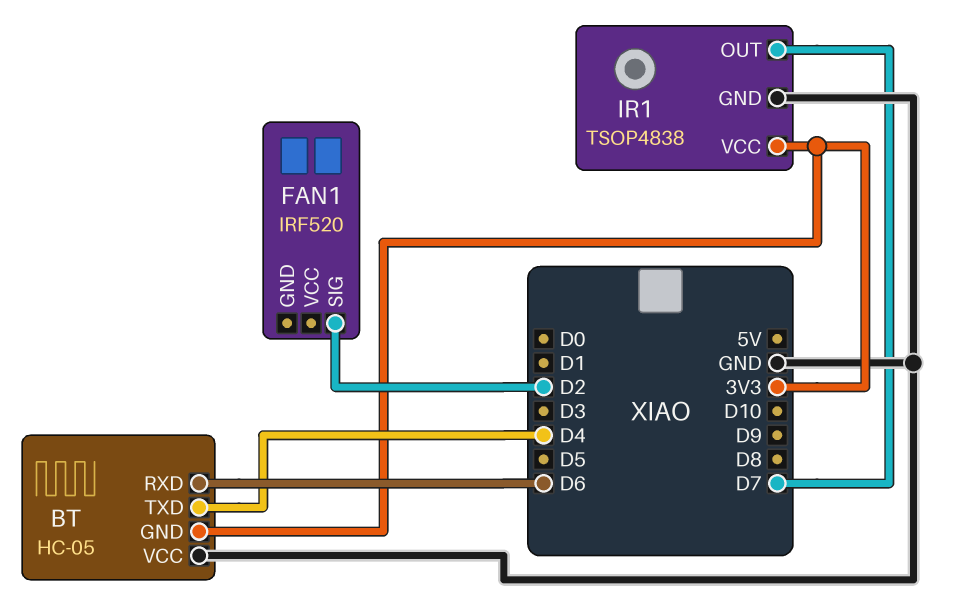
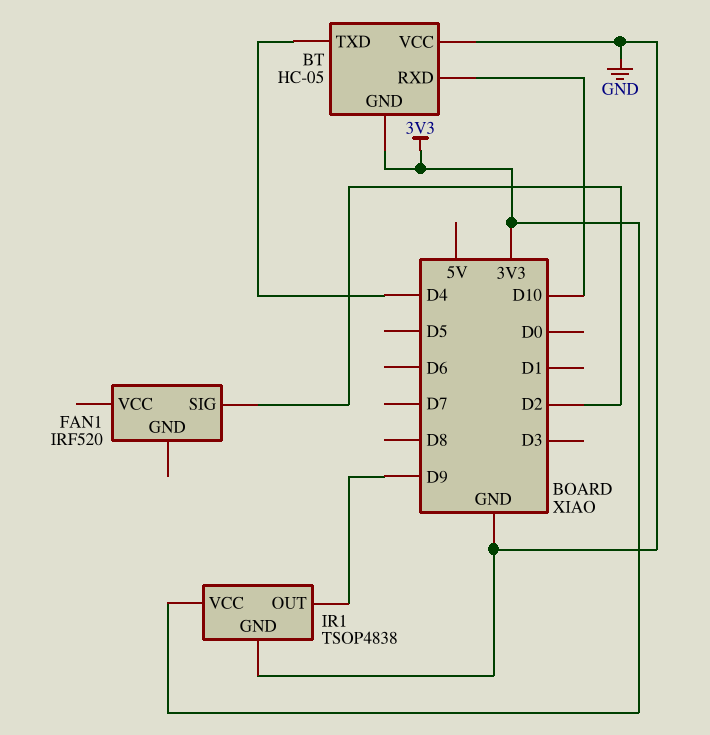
BT pin RXD: D6 -> D10
IR1 pin OUT: D7 -> D9

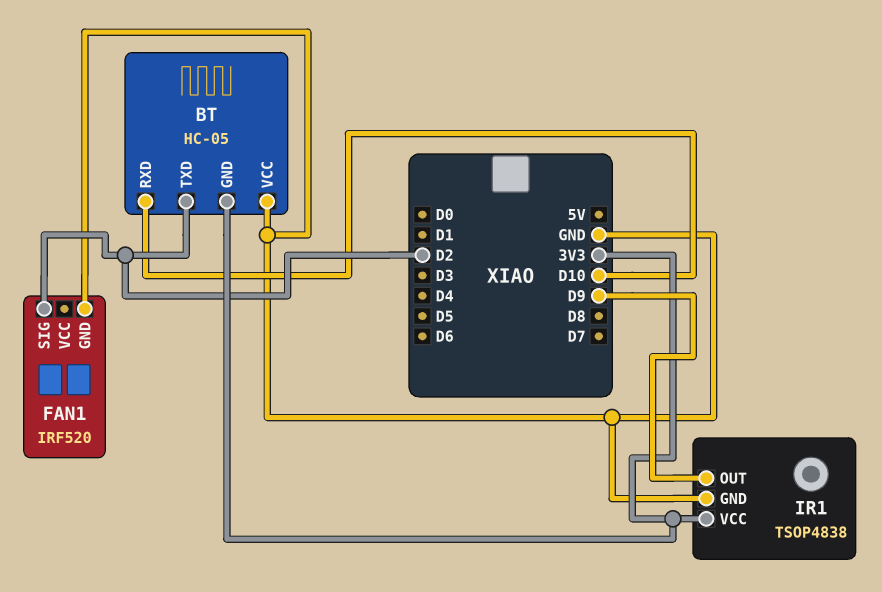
BT pin TXD: D4 -> D2
FAN1 pin GND: none -> GND

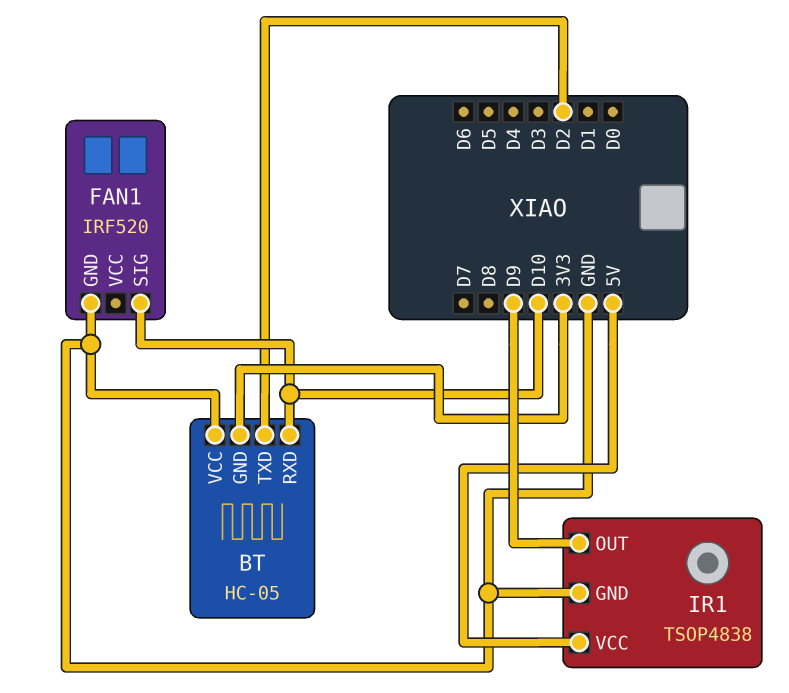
FAN1 pin SIG: D2 -> D10
IR1 pin VCC: 3V3 -> 5V

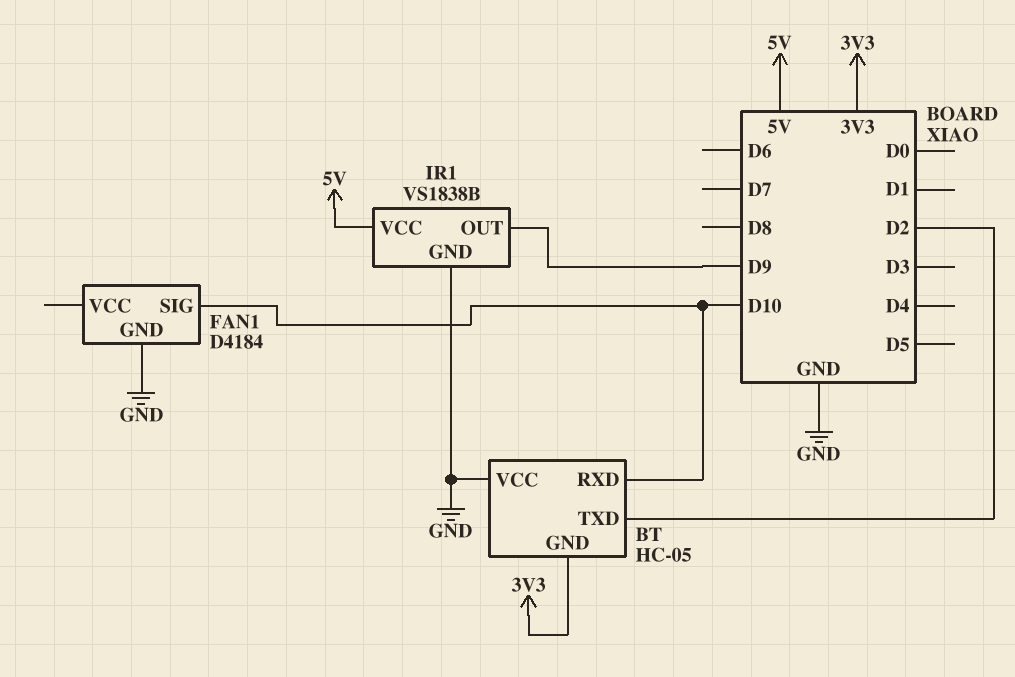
FAN1: IRF520 -> D4184
IR1: TSOP4838 -> VS1838B

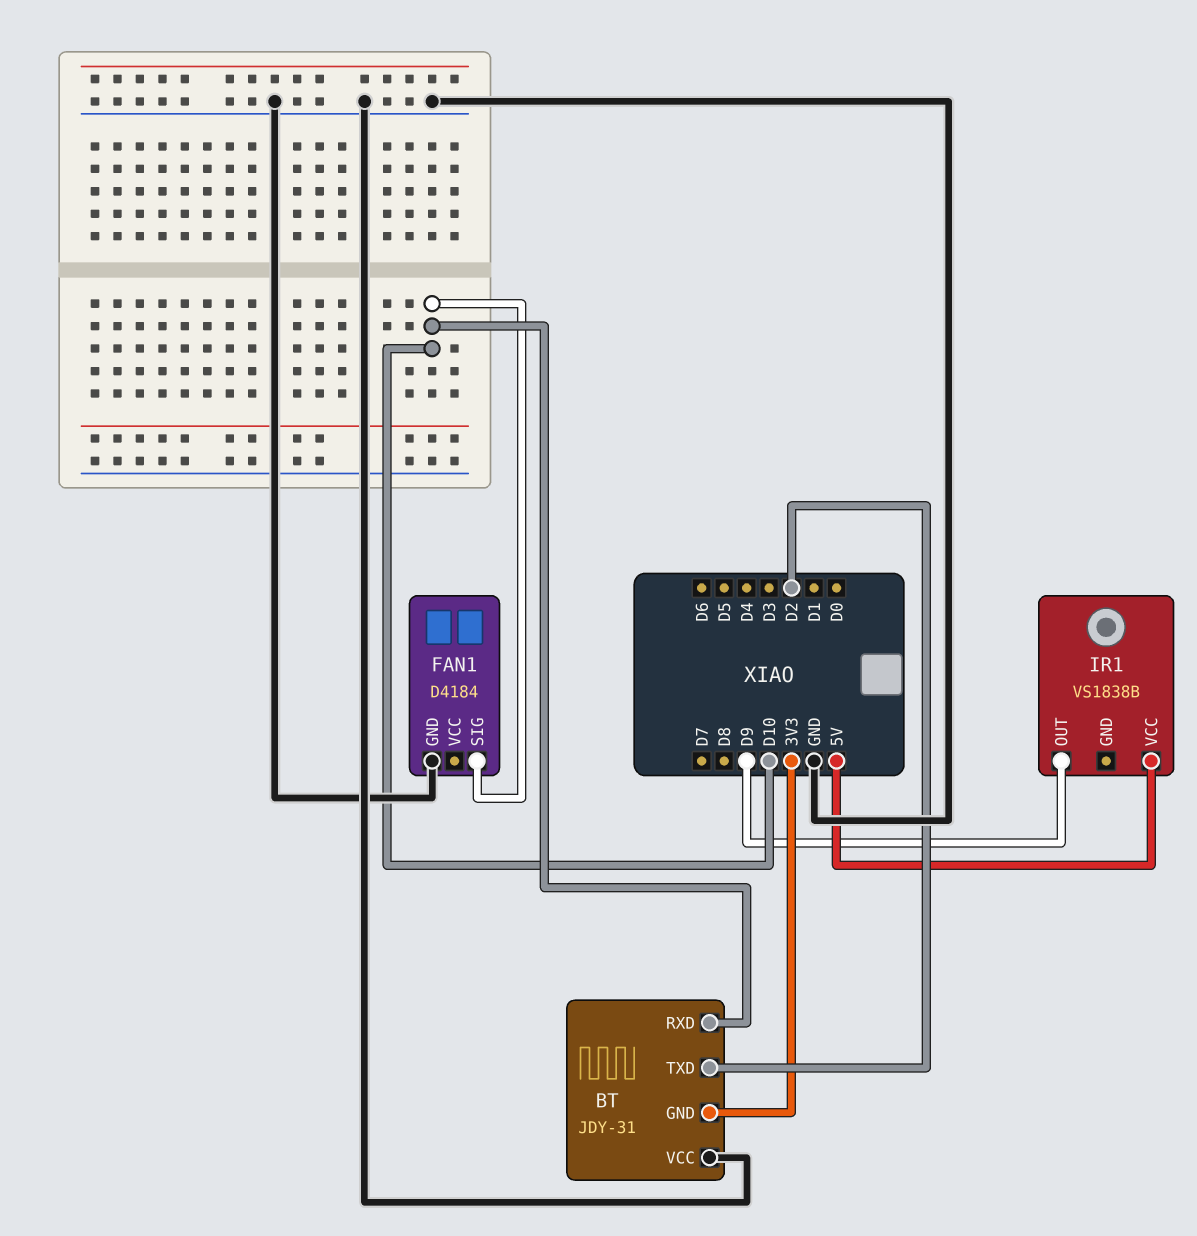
BT: HC-05 -> JDY-31
IR1 pin GND: GND -> none

